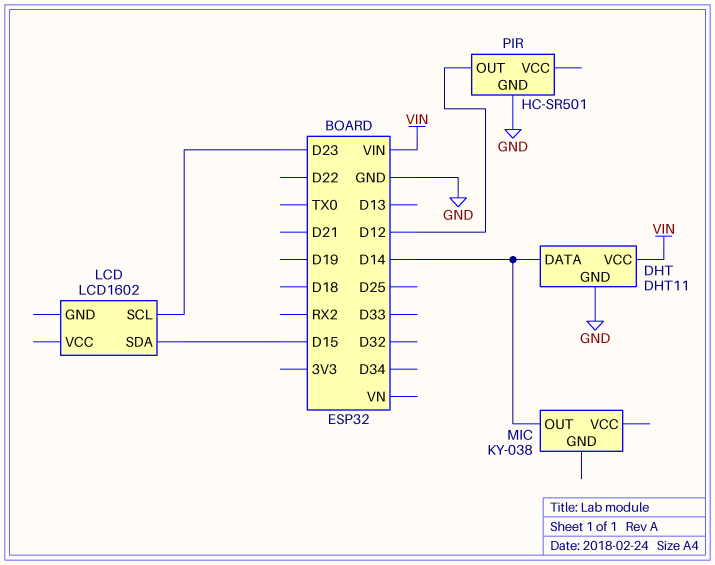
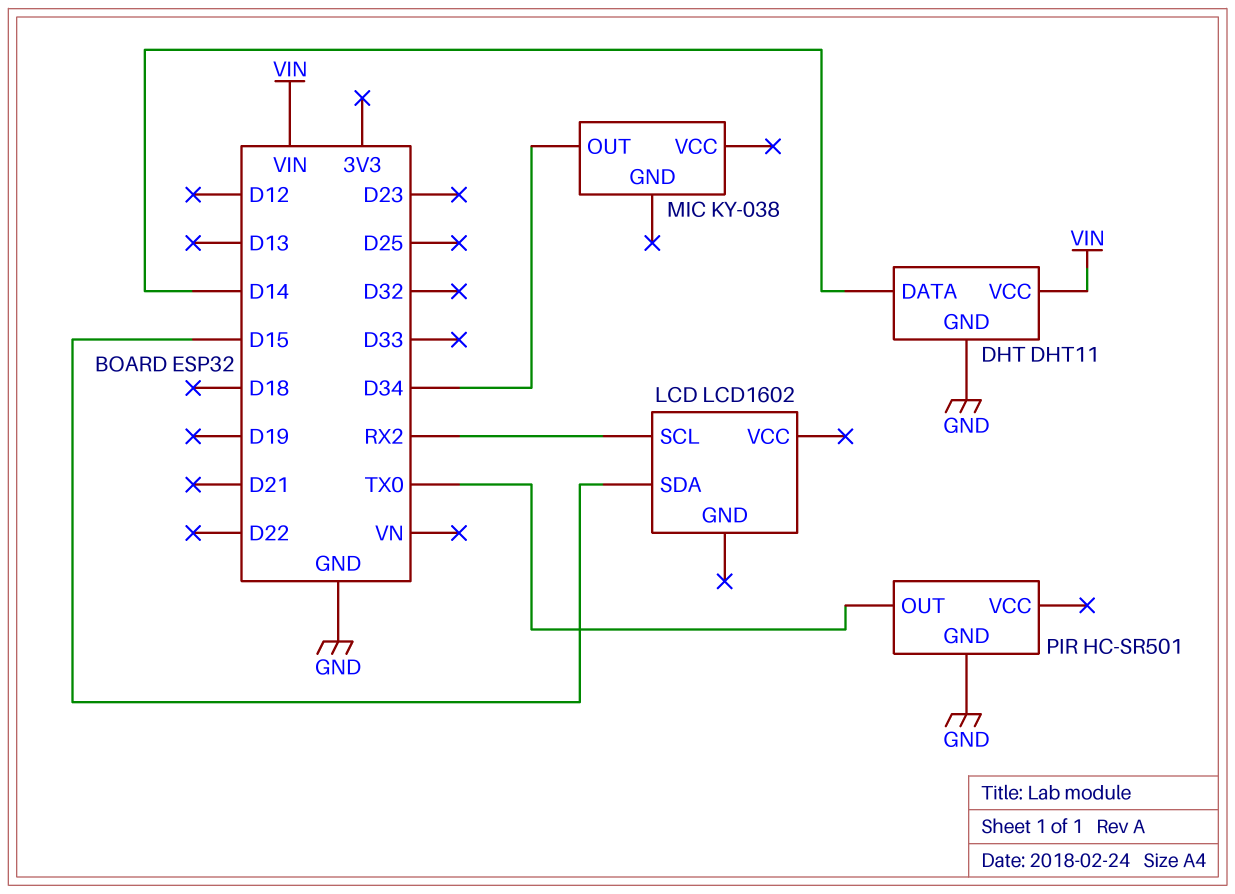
LCD pin SCL: D23 -> RX2
MIC pin OUT: D14 -> D34
PIR pin OUT: D12 -> TX0

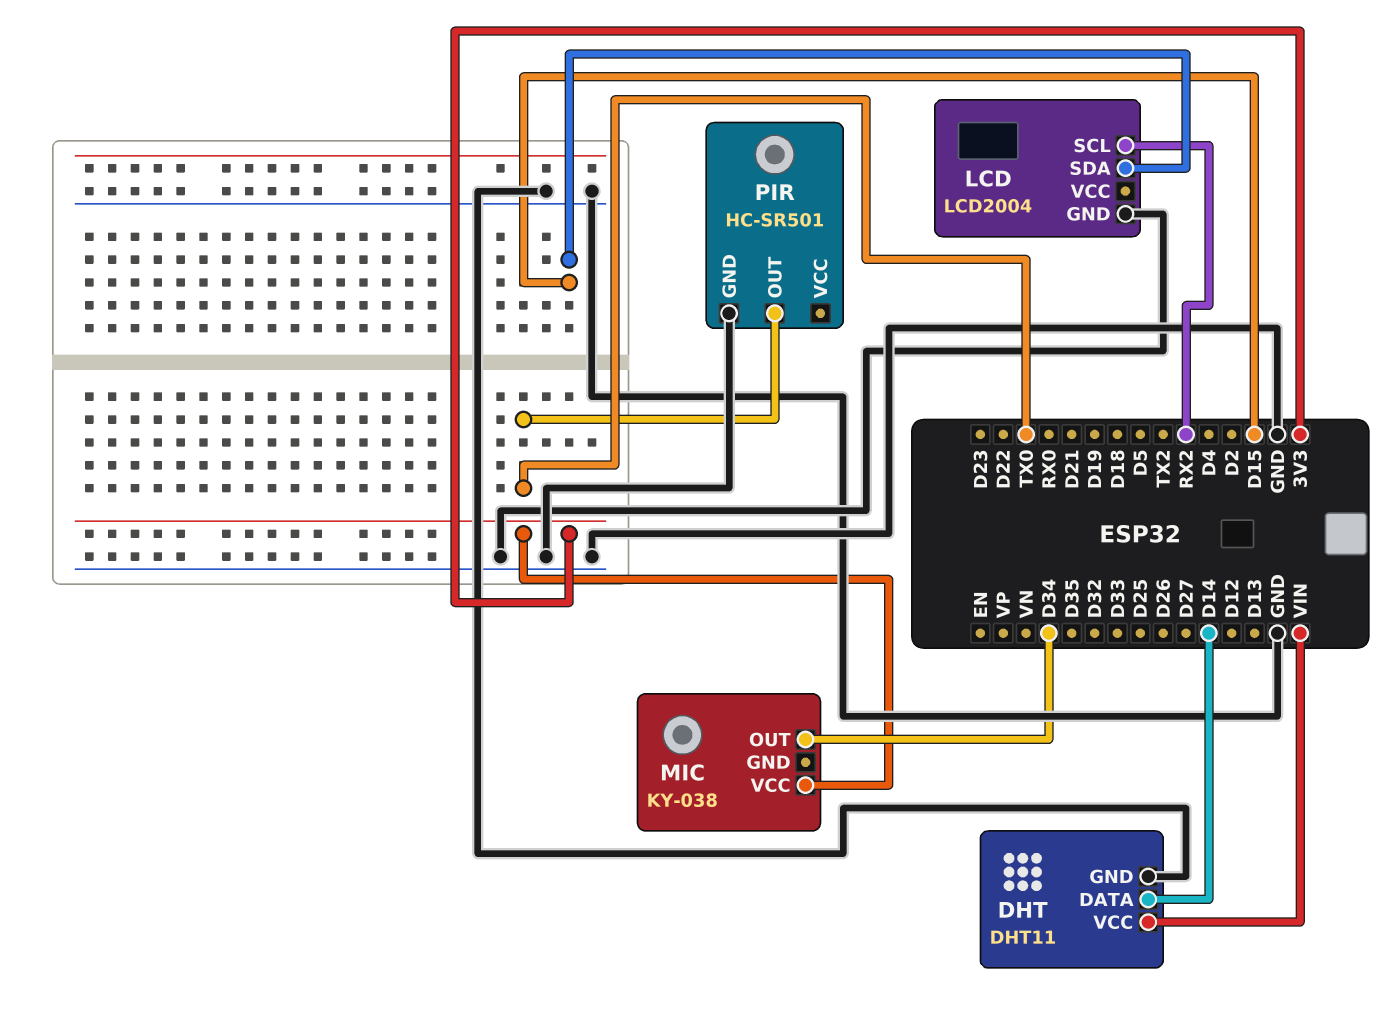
LCD: LCD1602 -> LCD2004
LCD pin GND: none -> GND
MIC pin VCC: none -> 3V3

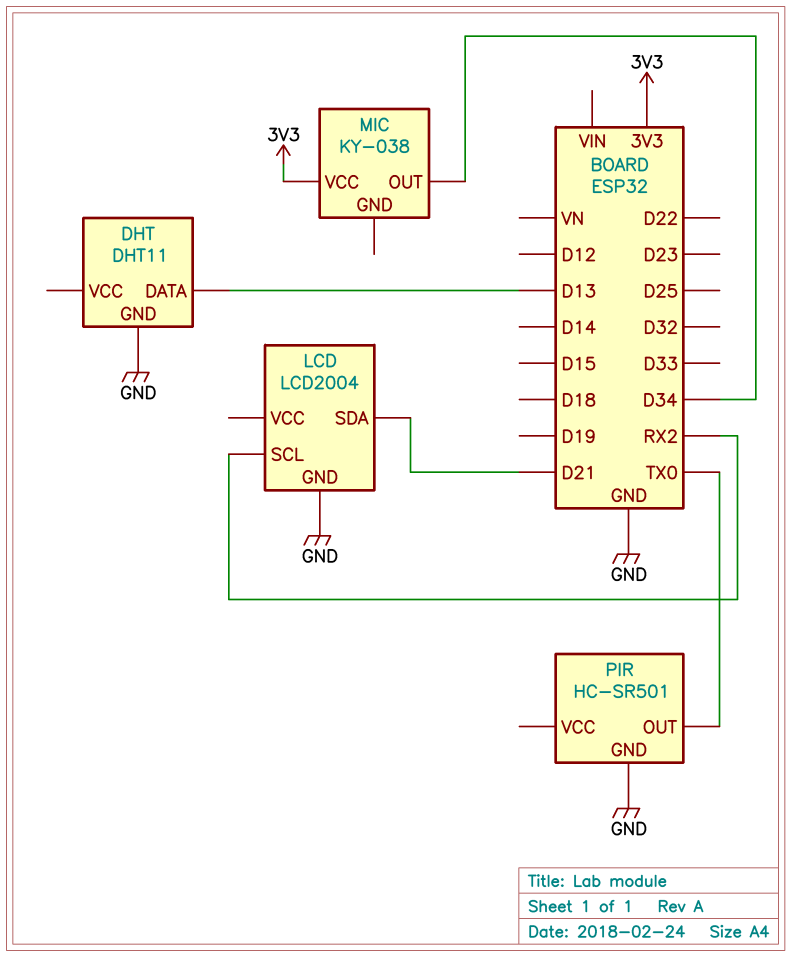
DHT pin DATA: D14 -> D13
DHT pin VCC: VIN -> none
LCD pin SDA: D15 -> D21

